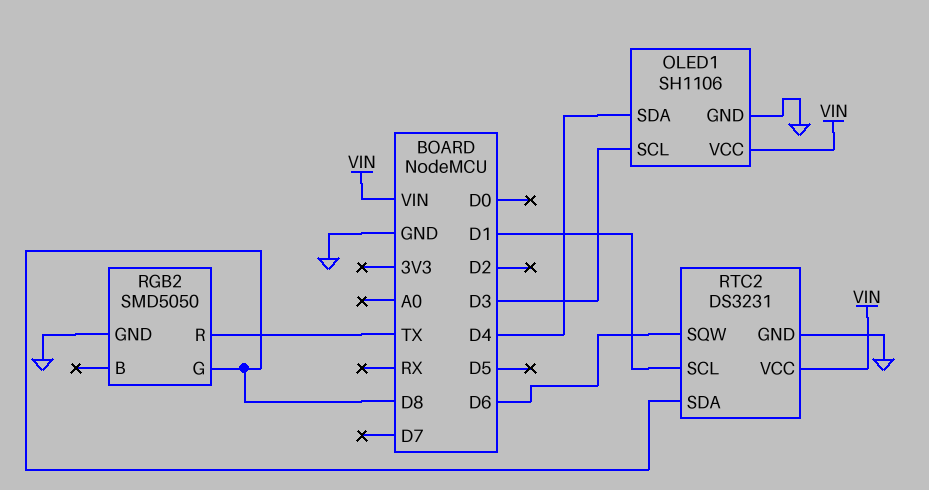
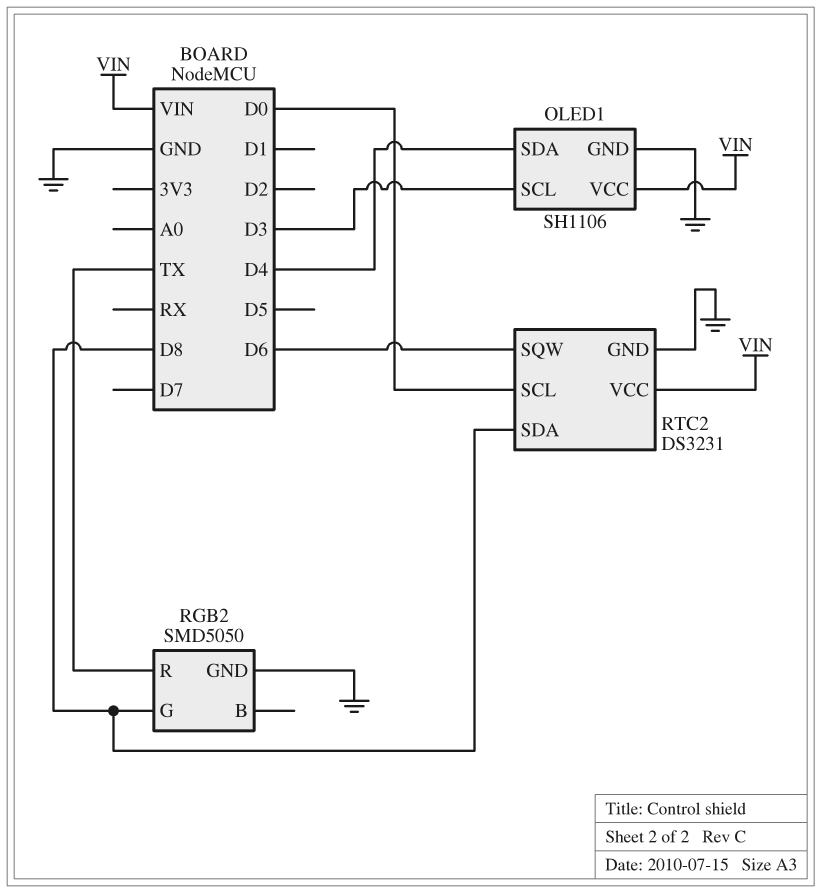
RTC2 pin SCL: D1 -> D0

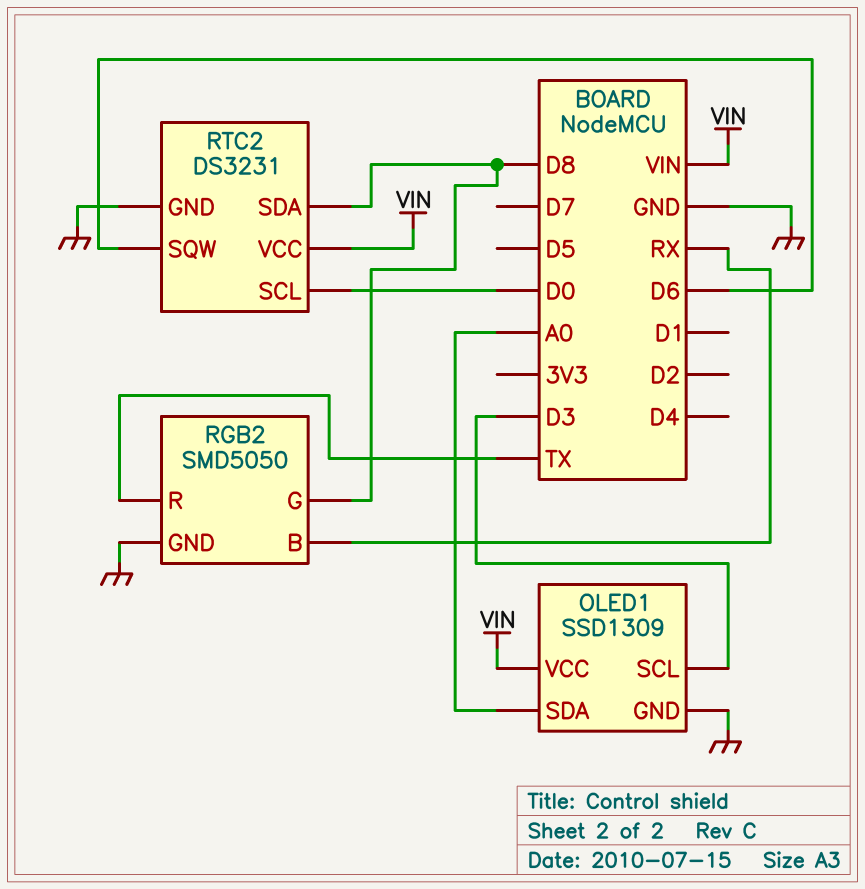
OLED1: SH1106 -> SSD1309
OLED1 pin SDA: D4 -> A0
RGB2 pin B: none -> RX

